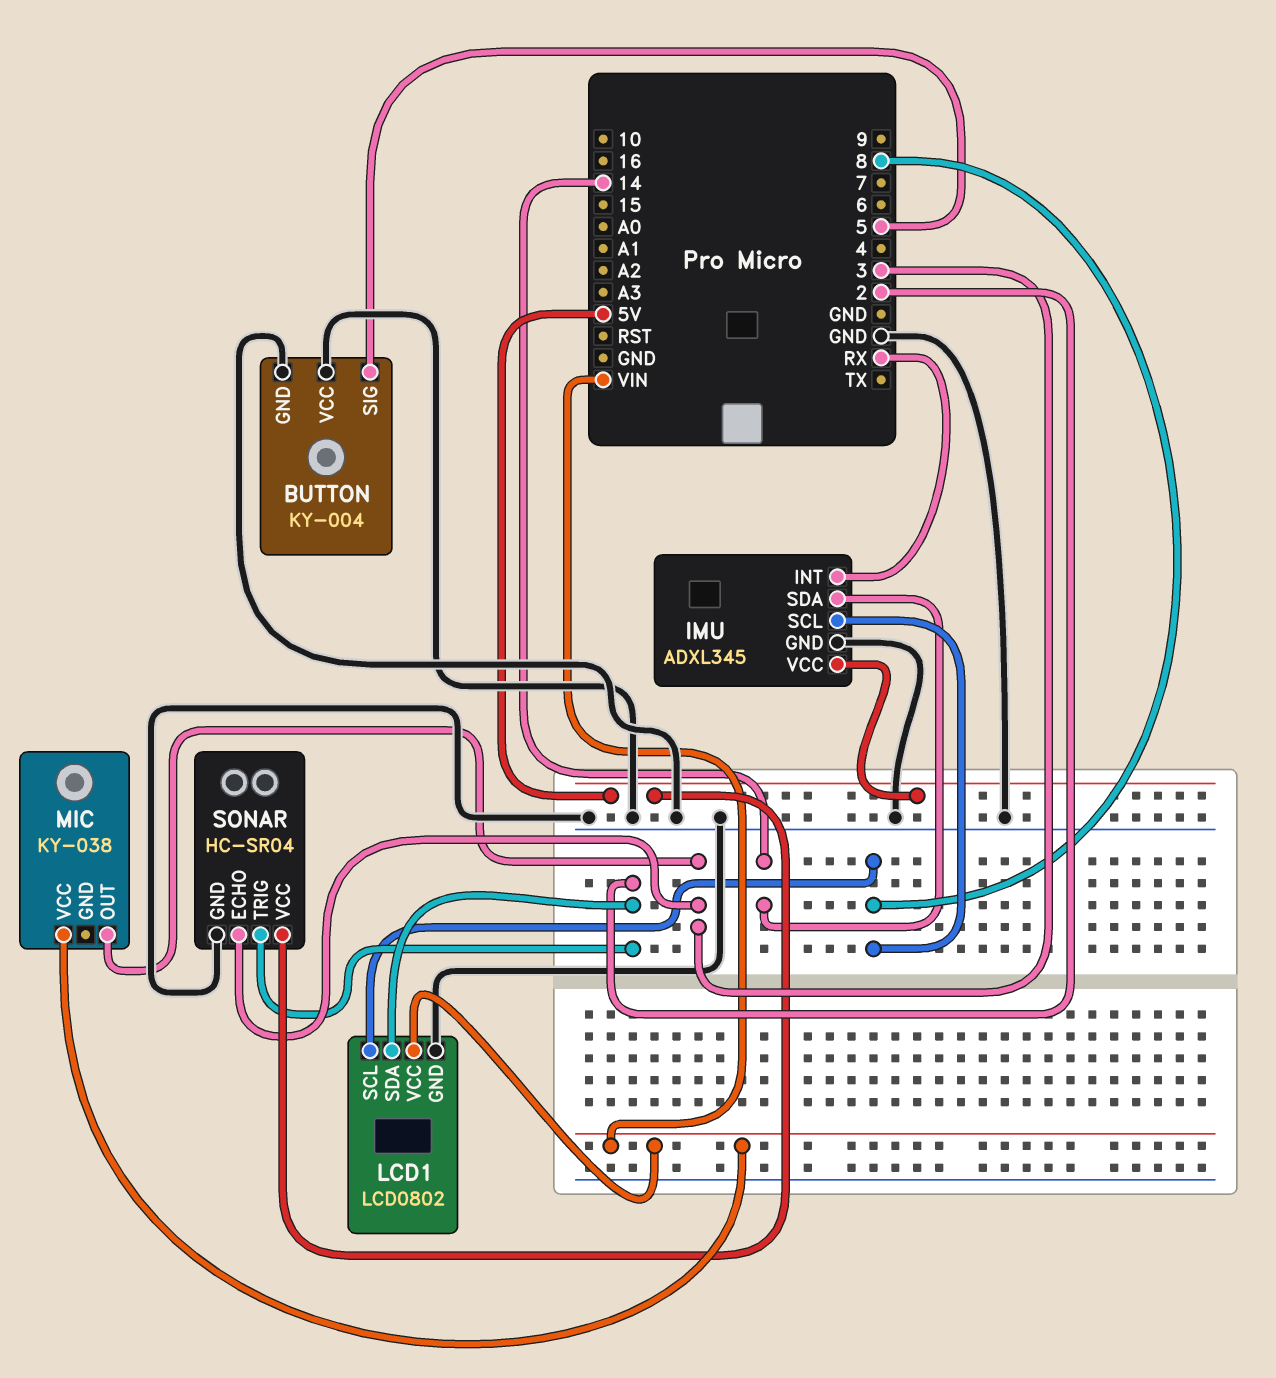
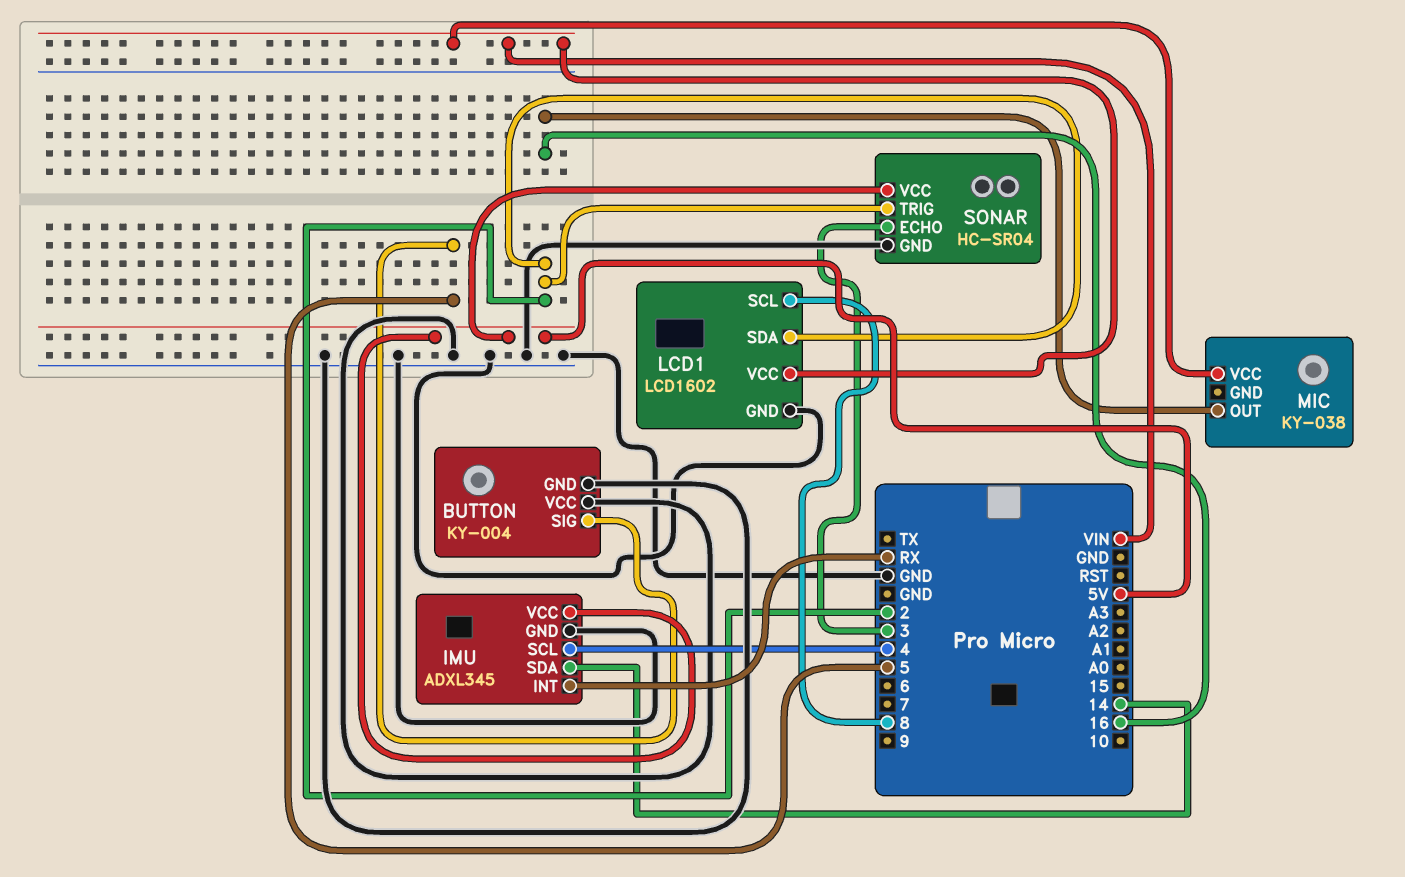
IMU pin SCL: 8 -> 4
LCD1: LCD0802 -> LCD1602
MIC pin OUT: 3 -> 16

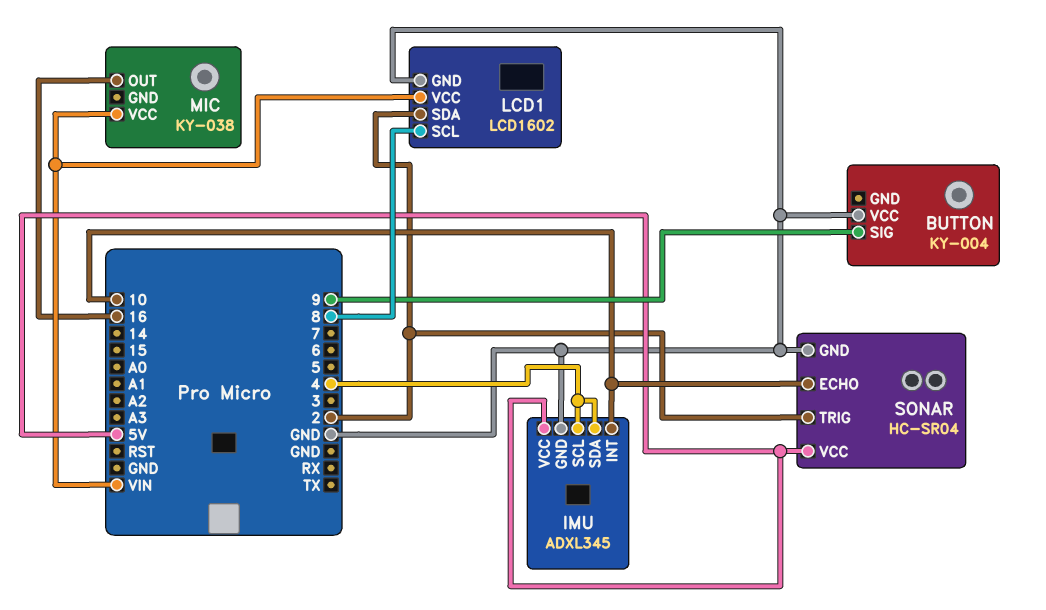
BUTTON pin GND: GND -> none
BUTTON pin SIG: 5 -> 9
IMU pin INT: RX -> 10
IMU pin SDA: 14 -> 4
SONAR pin ECHO: 3 -> 10

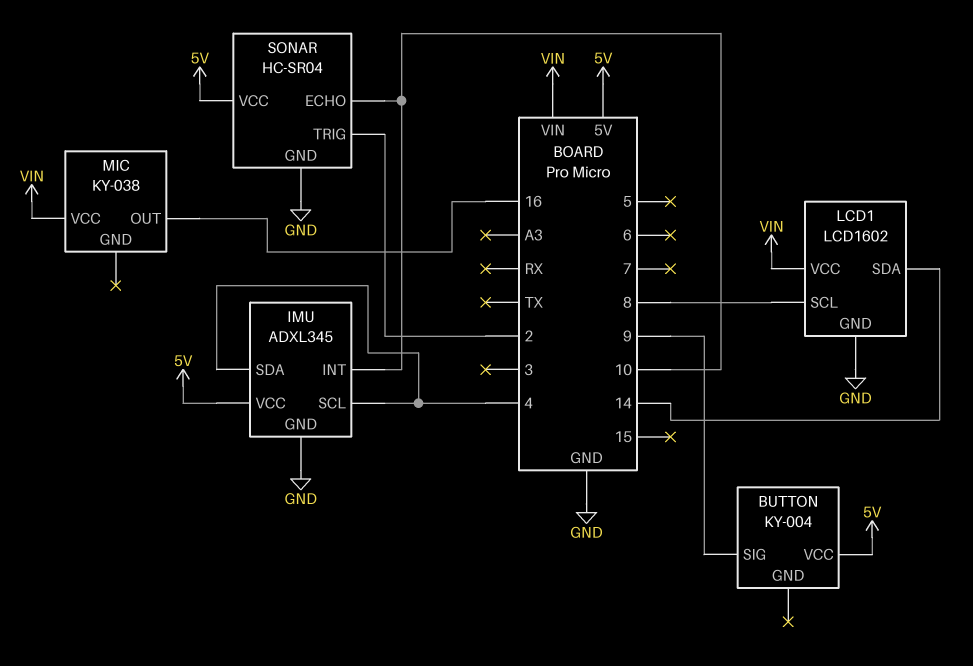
BUTTON pin VCC: GND -> 5V
LCD1 pin SDA: 2 -> 14

